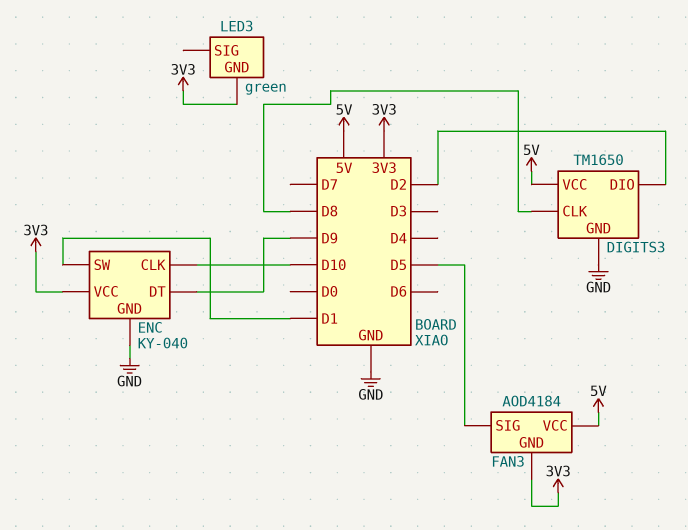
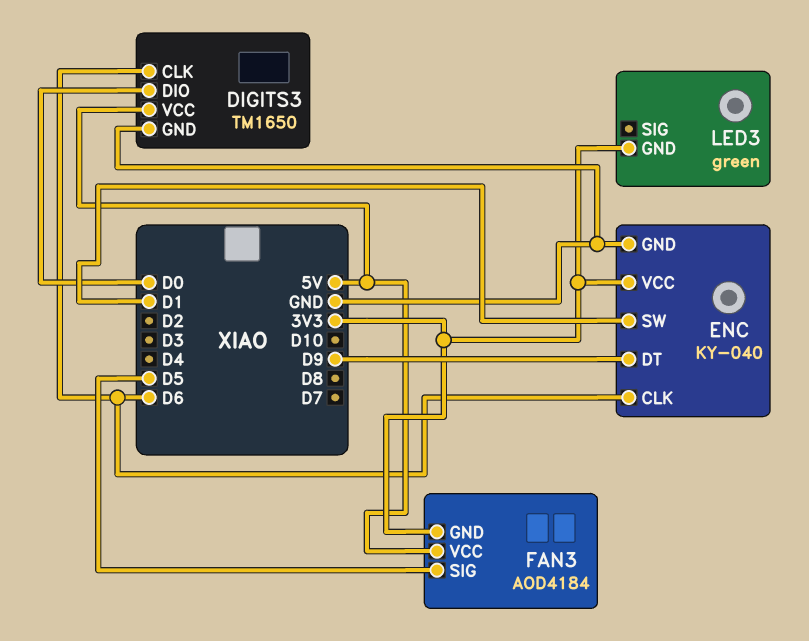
DIGITS3 pin CLK: D8 -> D6
DIGITS3 pin DIO: D2 -> D0
ENC pin CLK: D10 -> D6

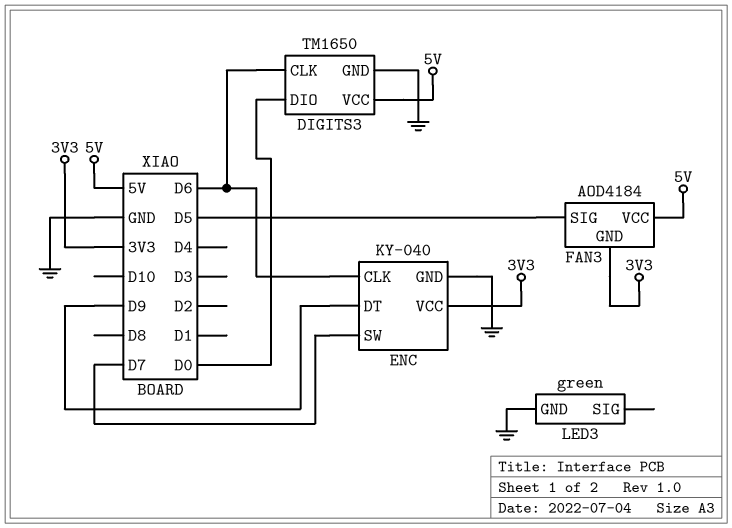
ENC pin SW: D1 -> D7
LED3 pin GND: 3V3 -> GND

